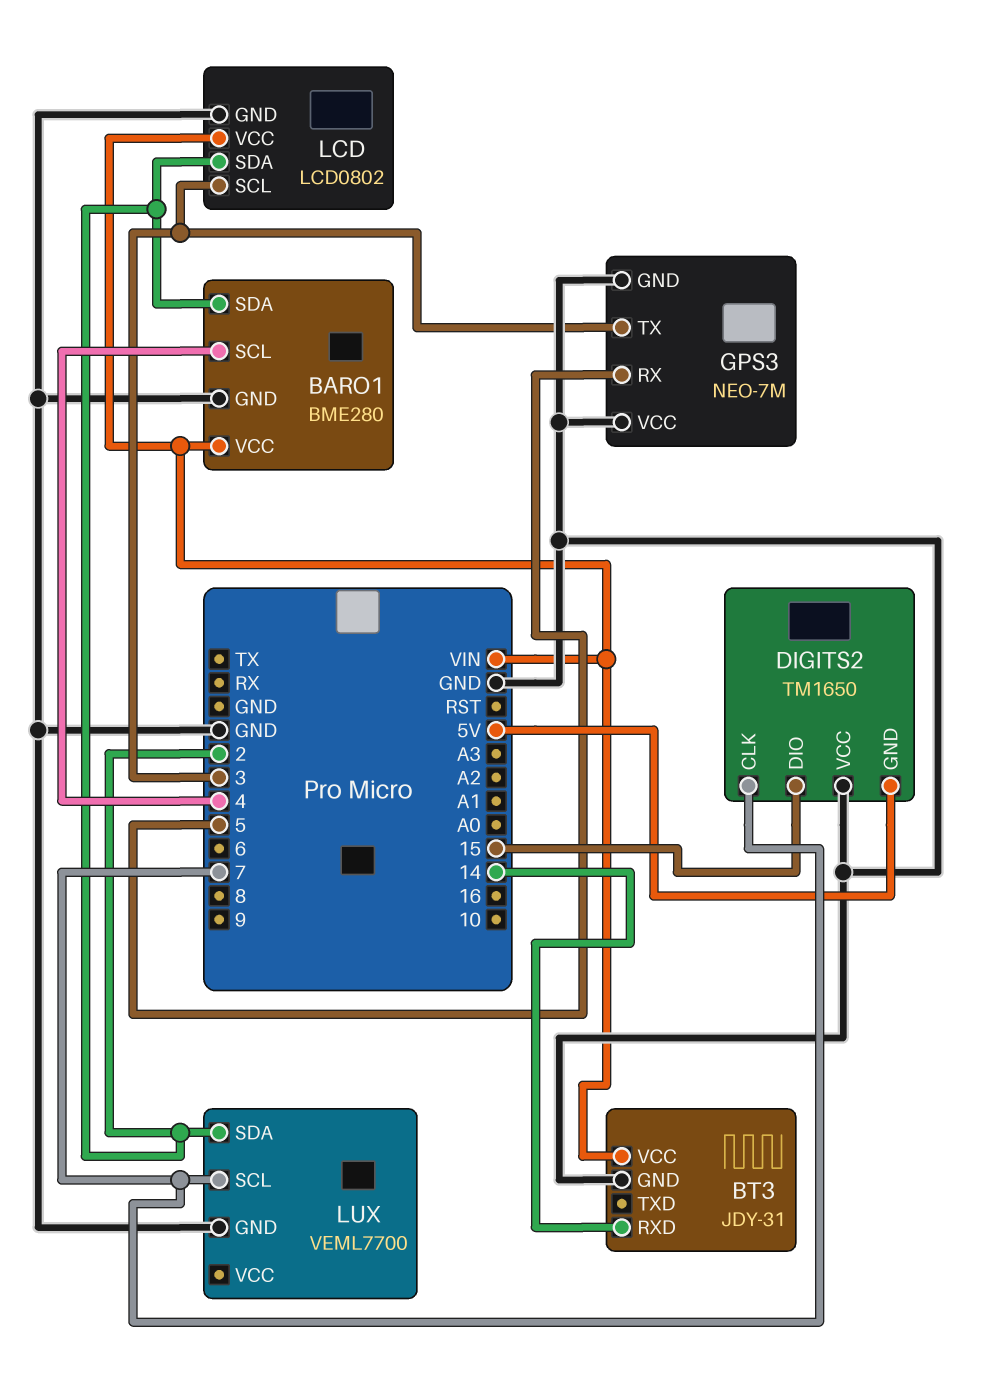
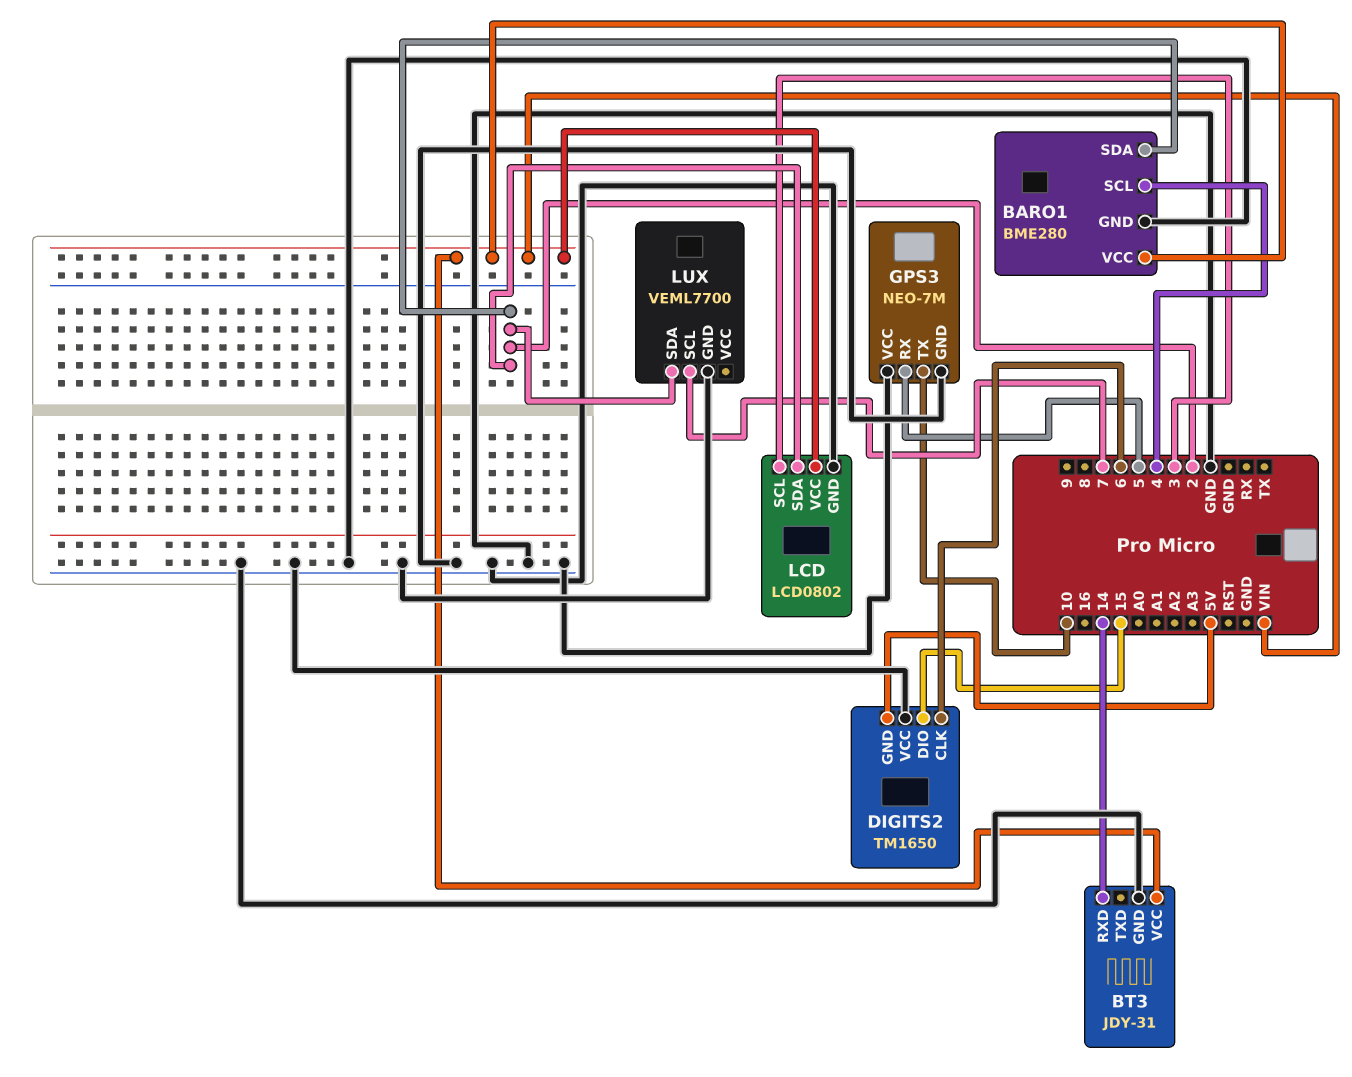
DIGITS2 pin CLK: 7 -> 6
GPS3 pin TX: 3 -> 10

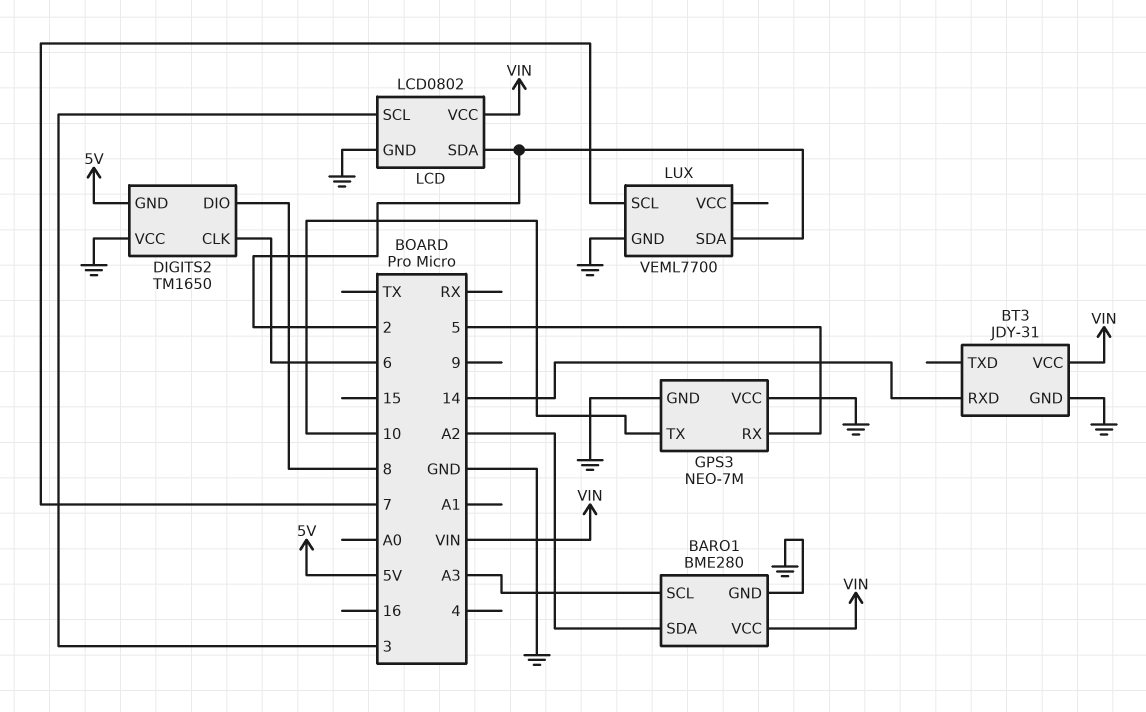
BARO1 pin SCL: 4 -> A3
BARO1 pin SDA: 2 -> A2
DIGITS2 pin DIO: 15 -> 8

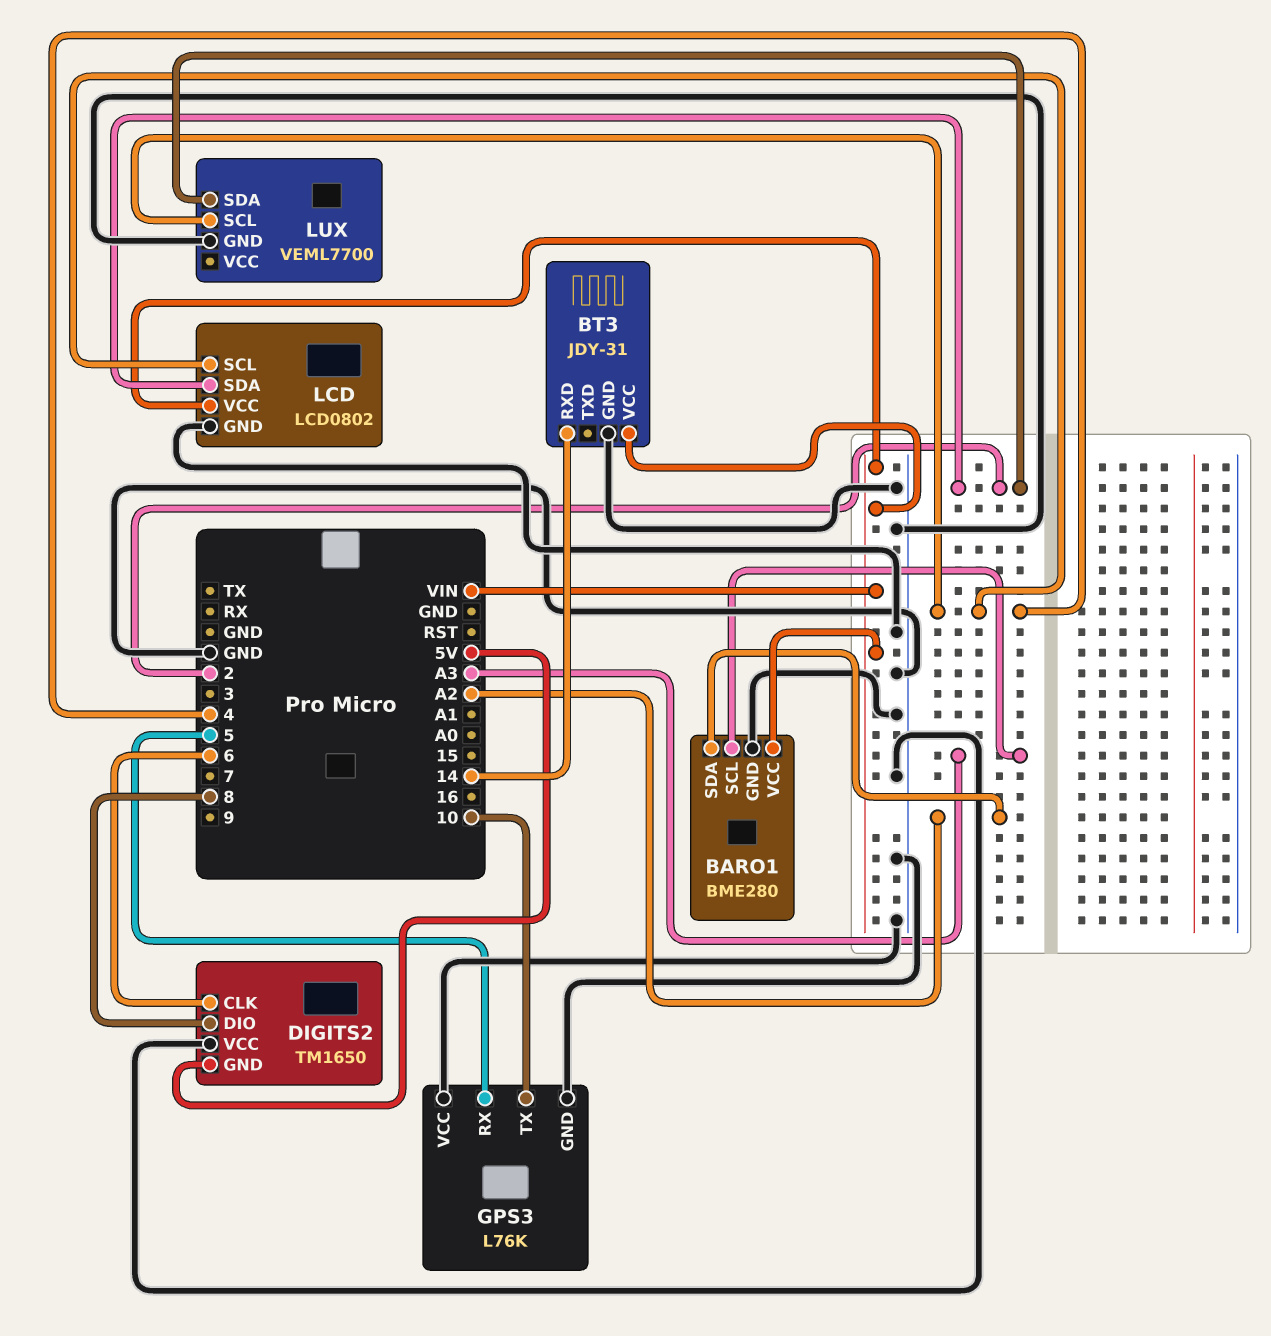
GPS3: NEO-7M -> L76K
LCD pin SCL: 3 -> 4
LUX pin SCL: 7 -> 4

